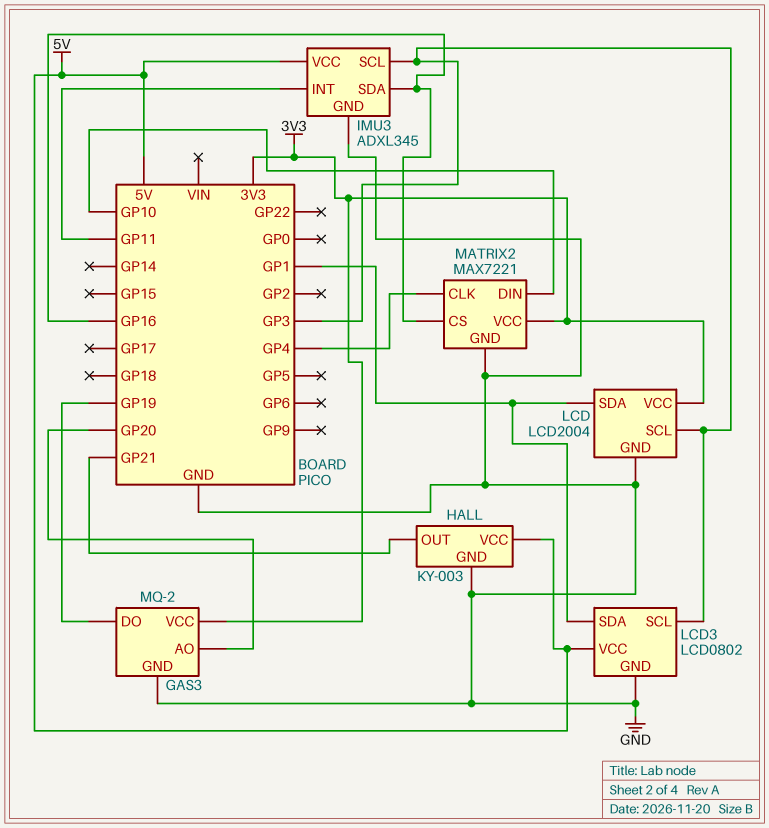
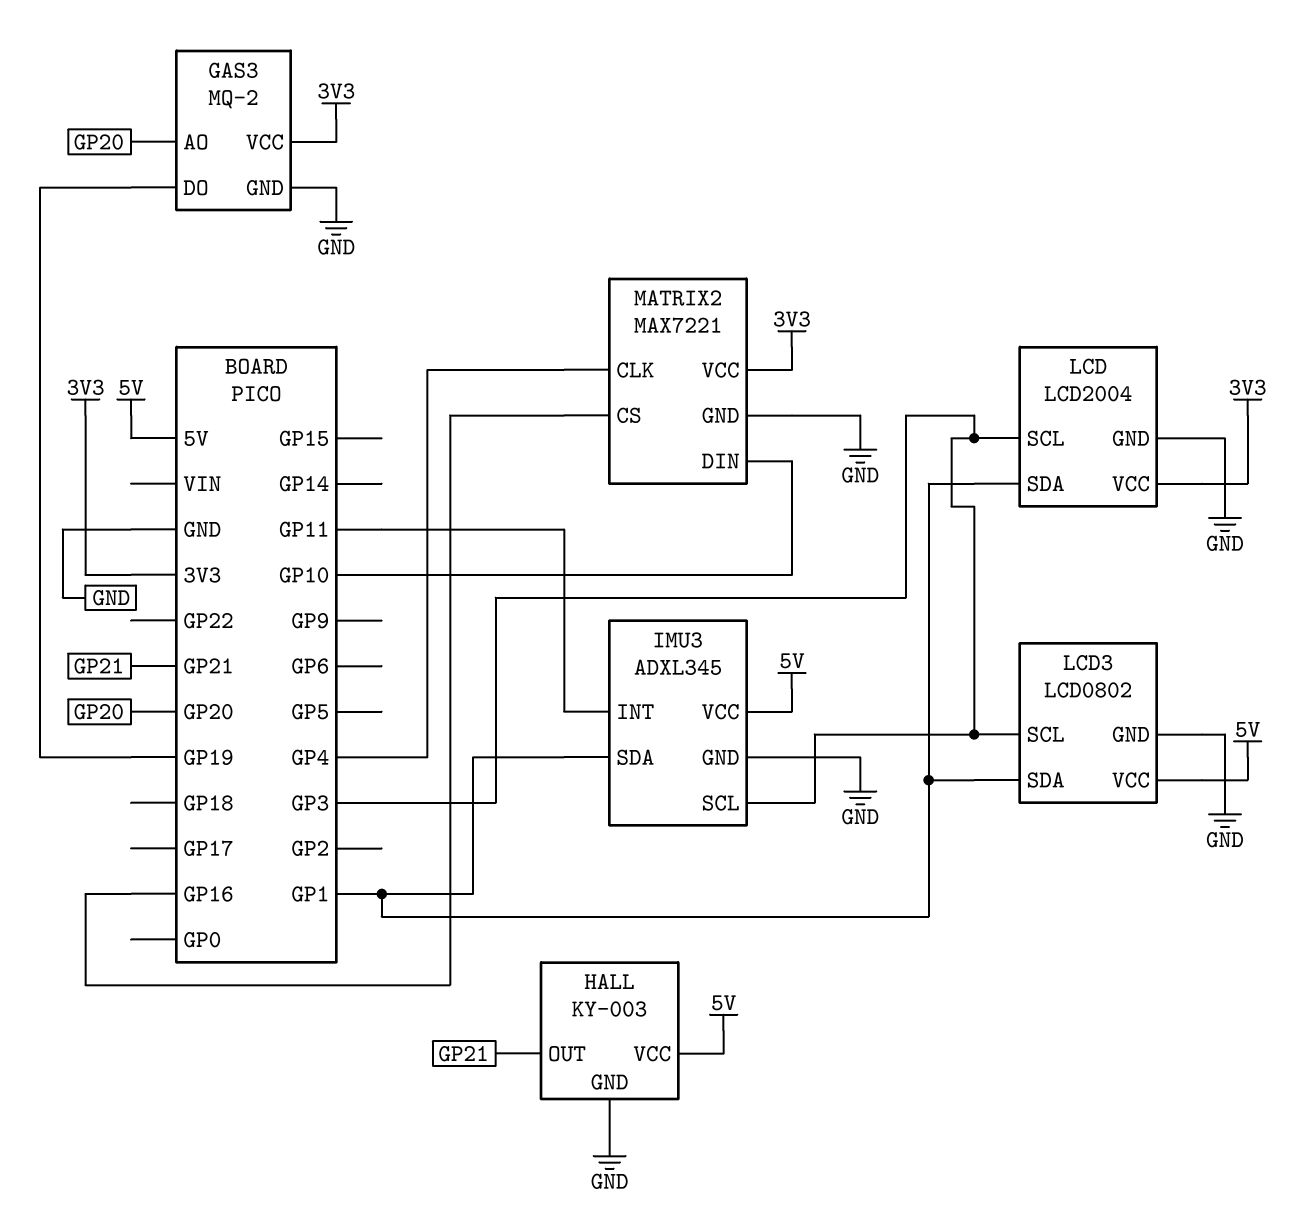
IMU3 pin SDA: GP16 -> GP1

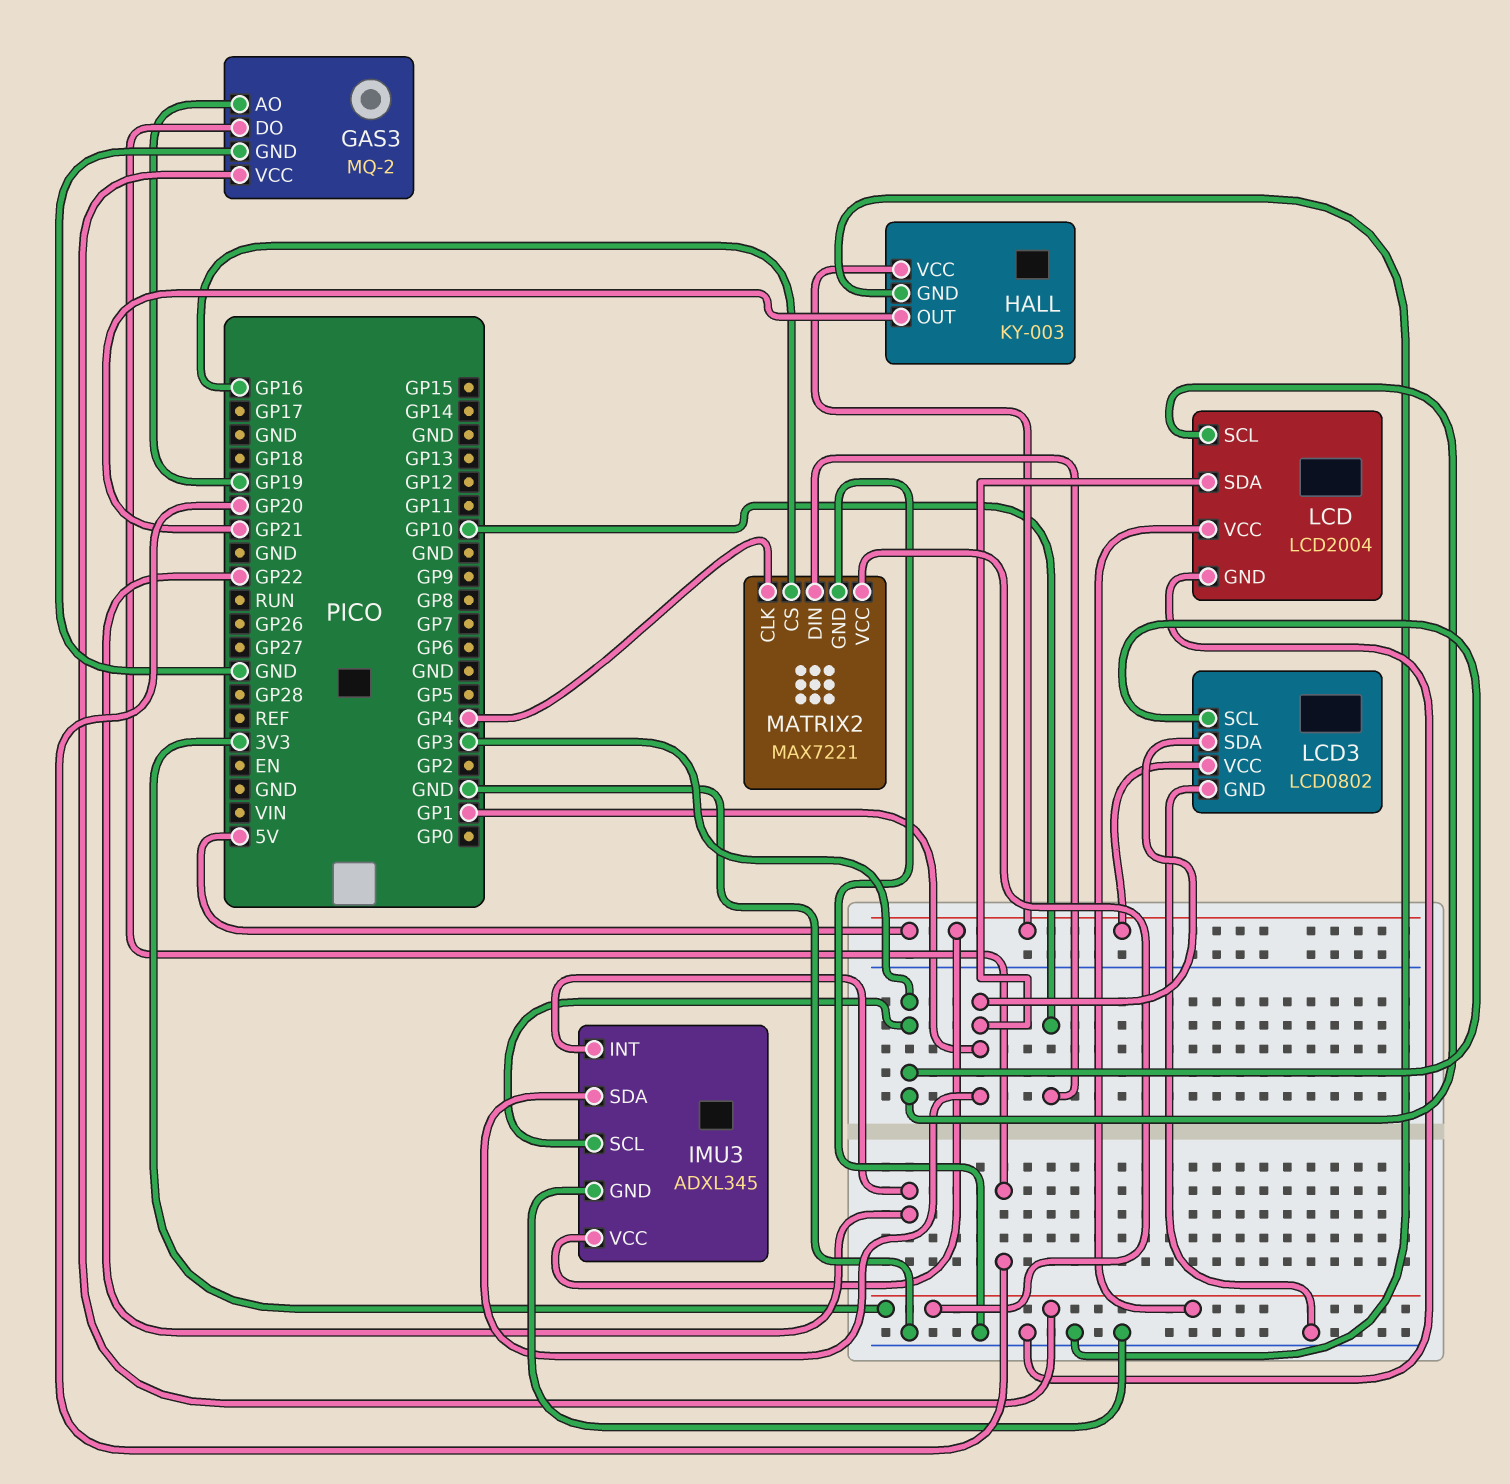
GAS3 pin AO: GP20 -> GP19
GAS3 pin DO: GP19 -> GP20
IMU3 pin INT: GP11 -> GP22

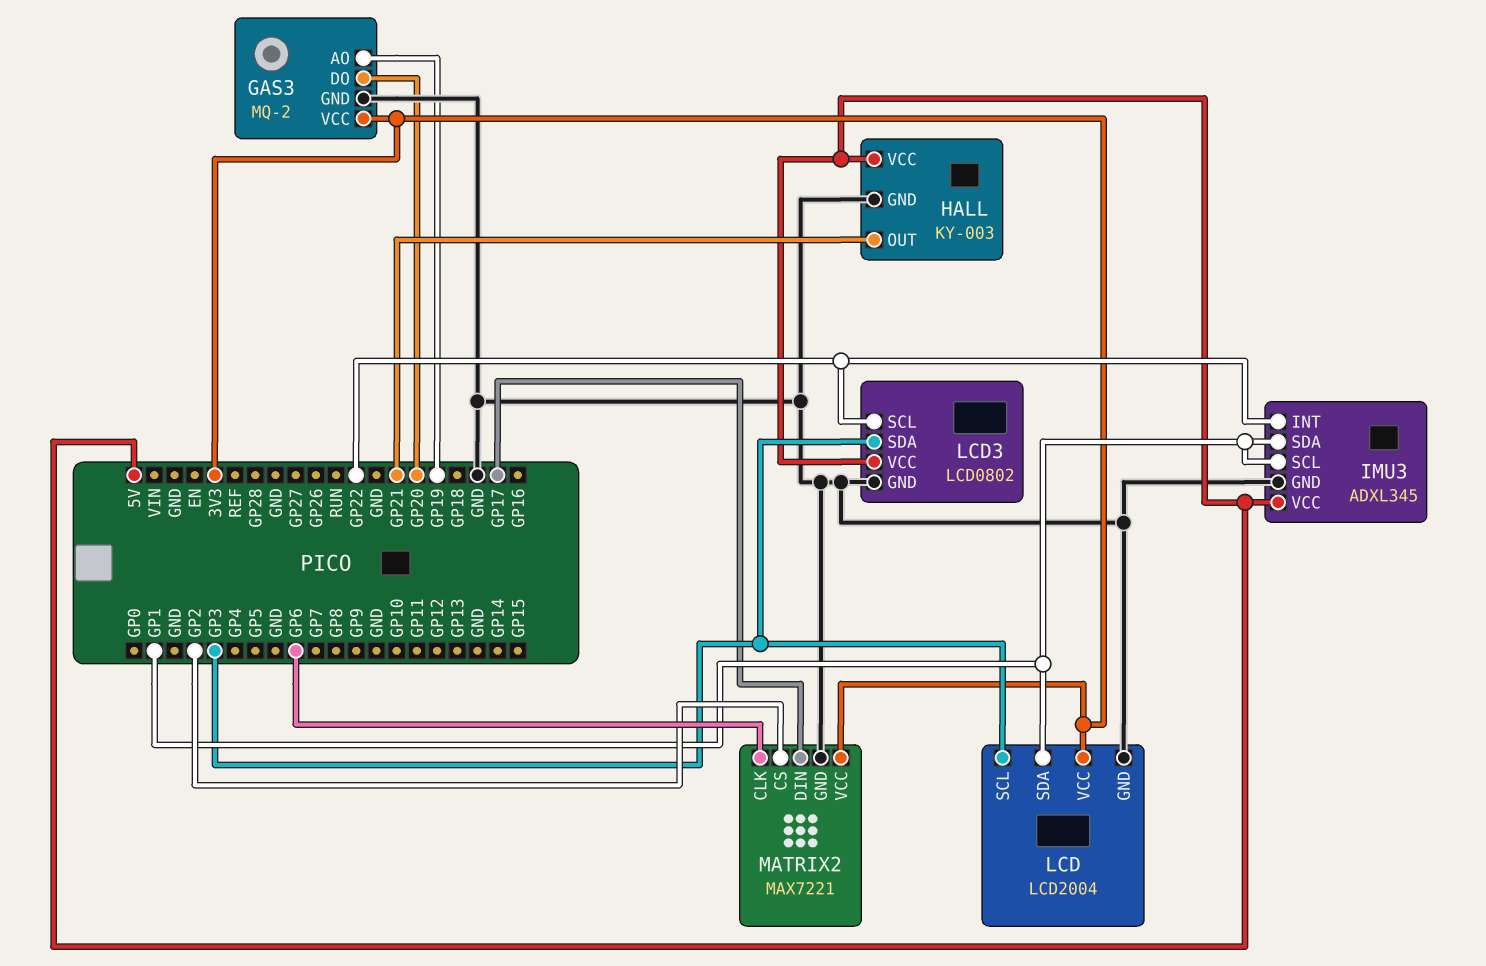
IMU3 pin SCL: GP3 -> GP1
LCD3 pin SCL: GP3 -> GP22
LCD3 pin SDA: GP1 -> GP3
MATRIX2 pin CLK: GP4 -> GP6
MATRIX2 pin CS: GP16 -> GP2
MATRIX2 pin DIN: GP10 -> GP17

